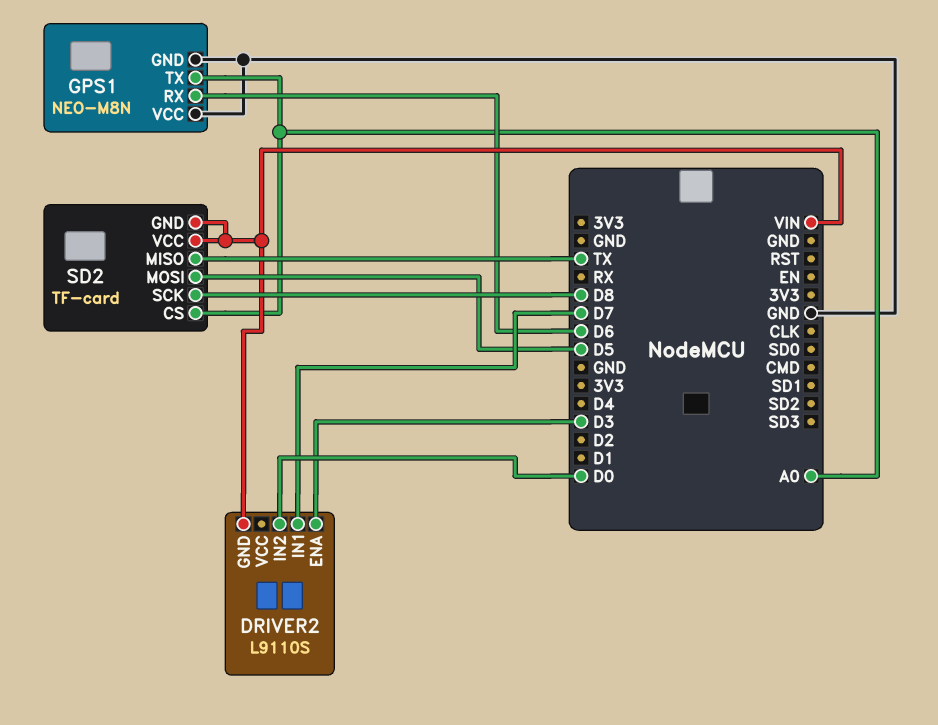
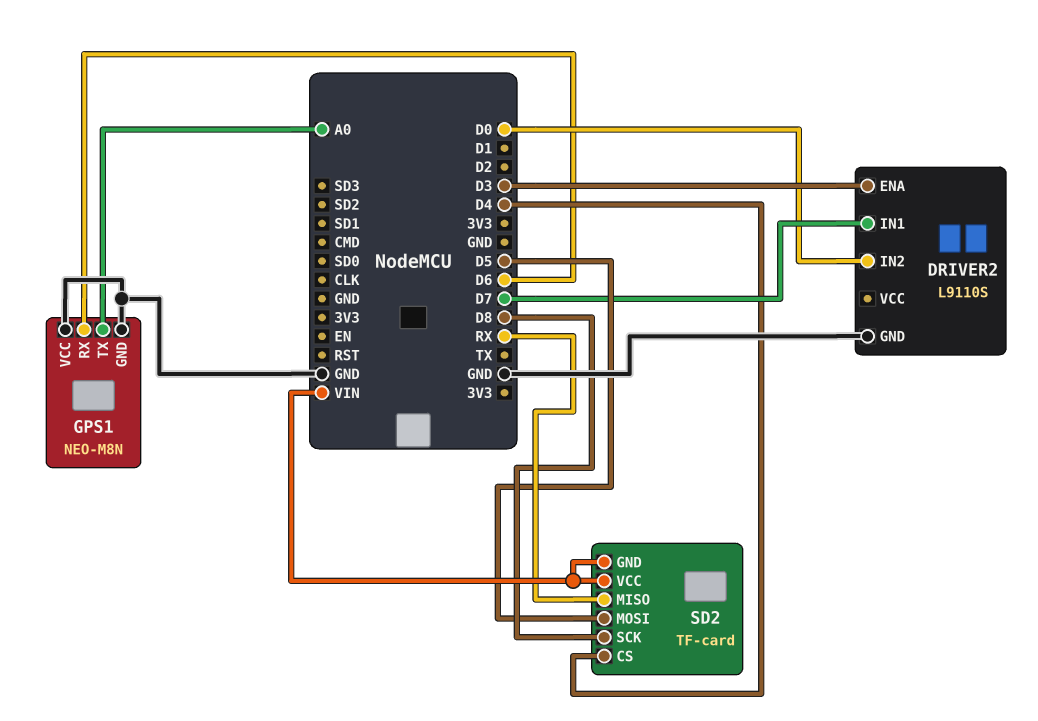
DRIVER2 pin GND: VIN -> GND
SD2 pin CS: A0 -> D4
SD2 pin MISO: TX -> RX

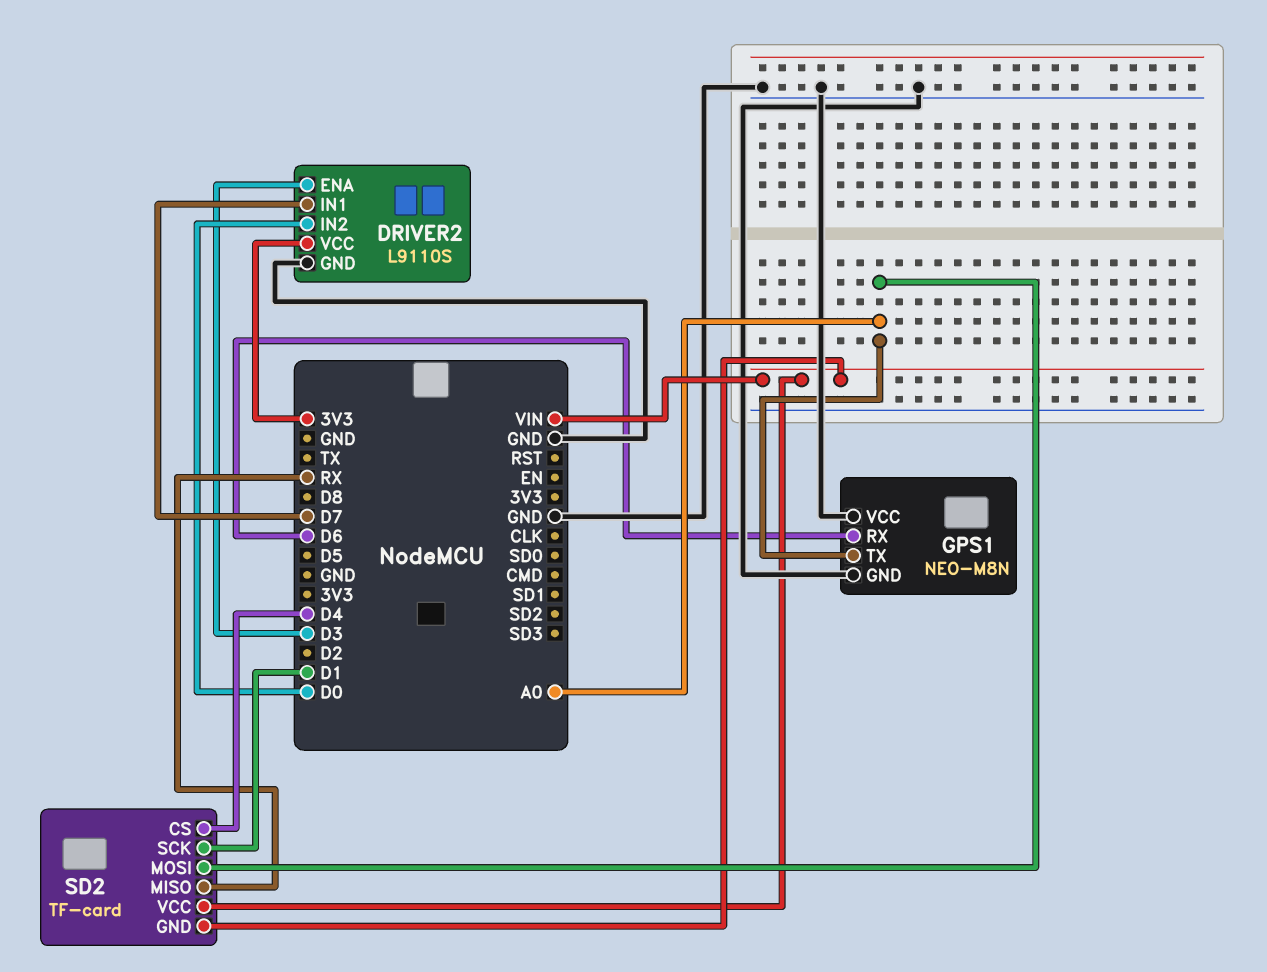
DRIVER2 pin VCC: none -> 3V3
SD2 pin MOSI: D5 -> A0
SD2 pin SCK: D8 -> D1

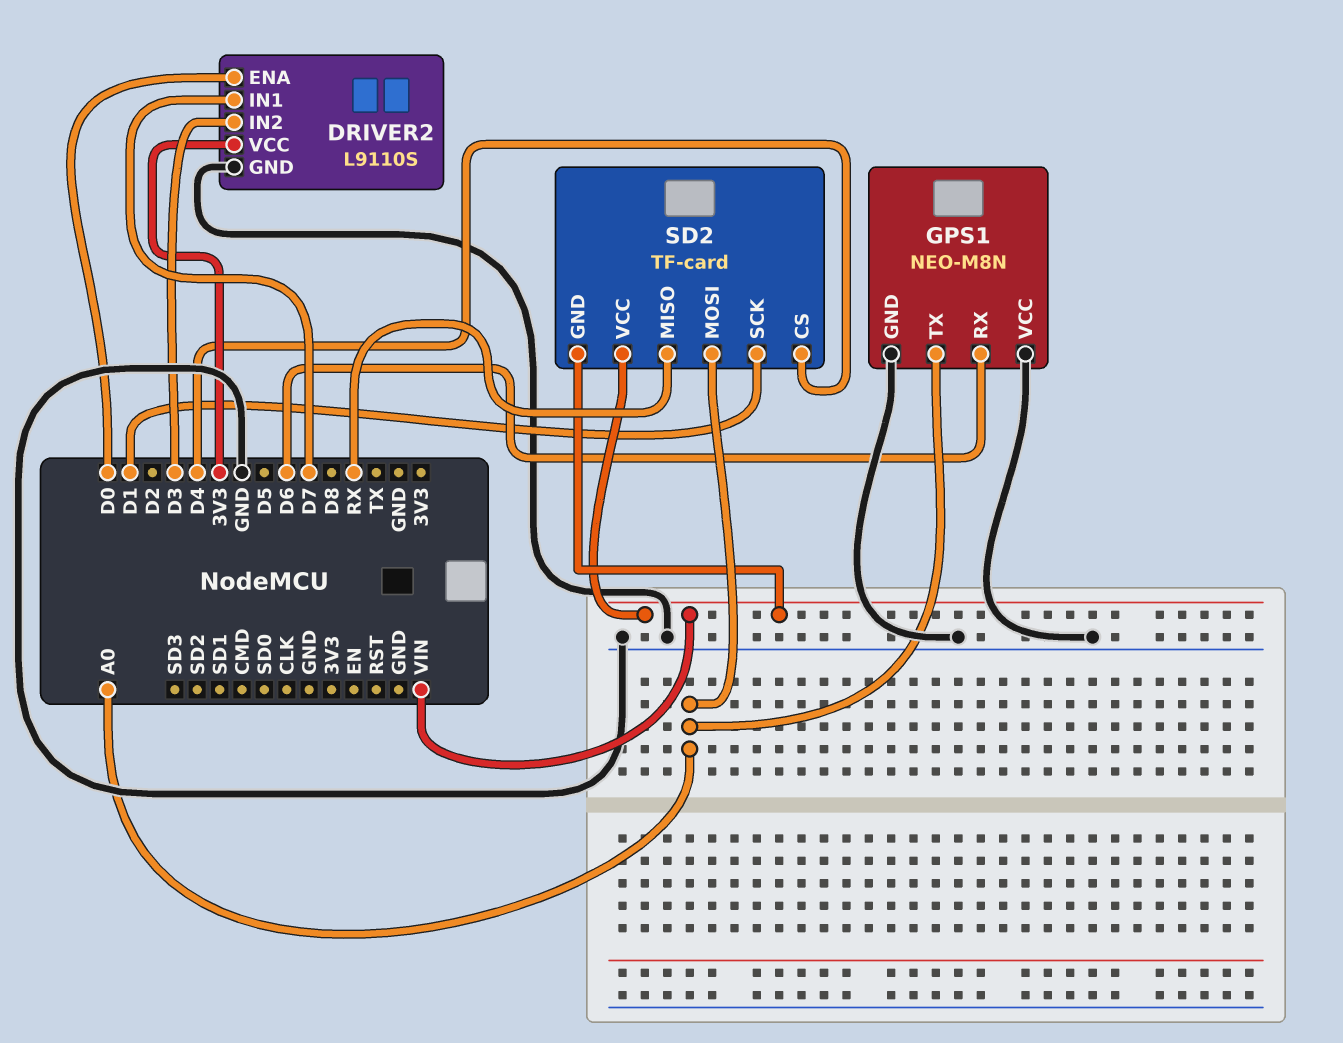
DRIVER2 pin ENA: D3 -> D0
DRIVER2 pin IN2: D0 -> D3

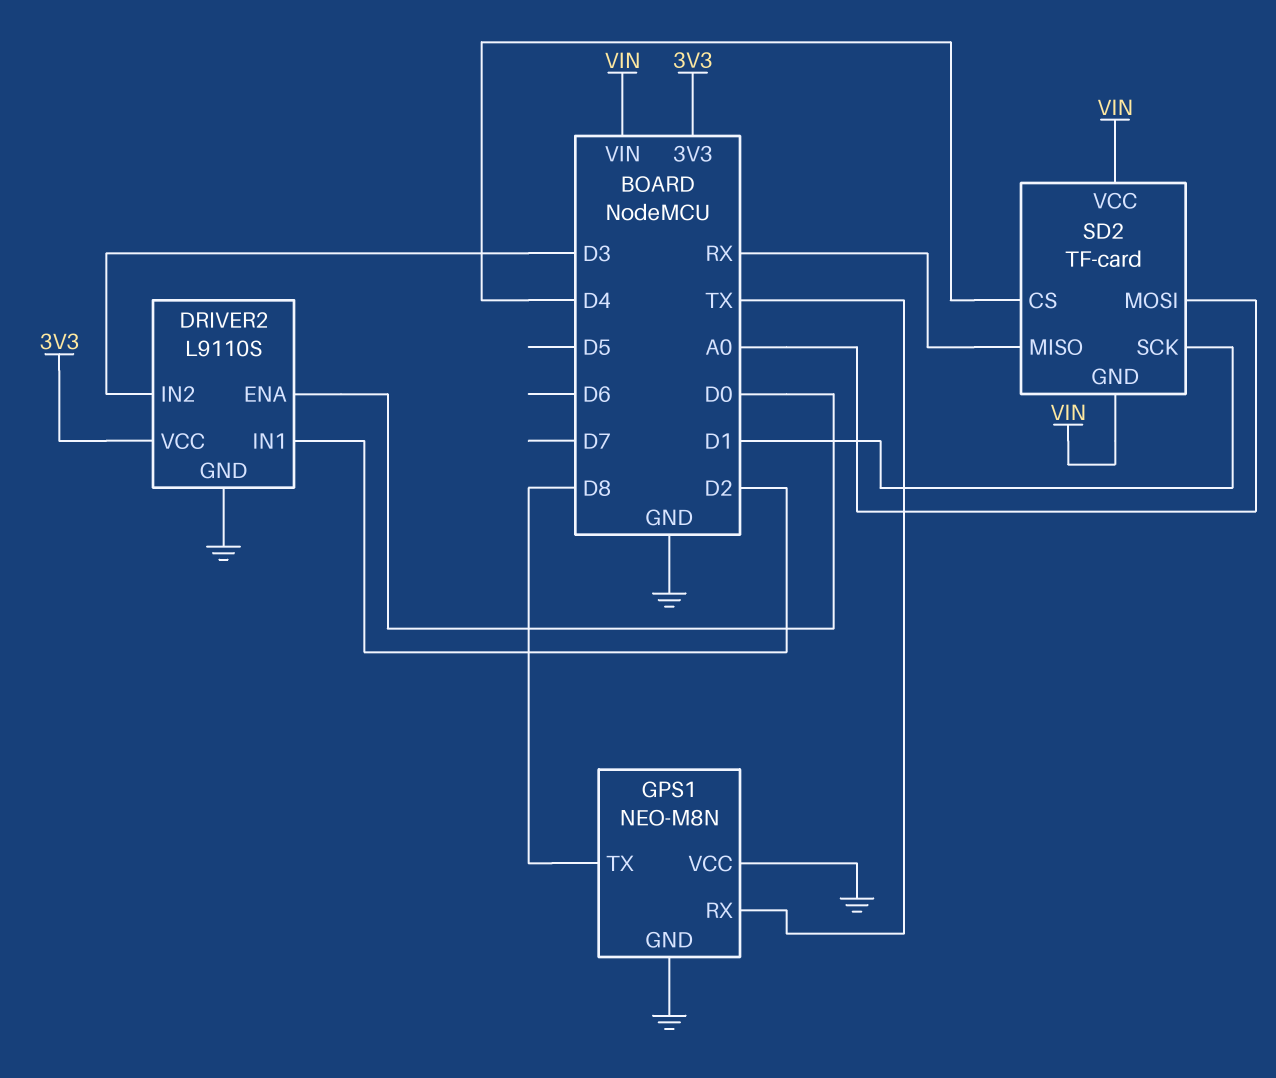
DRIVER2 pin IN1: D7 -> D2
GPS1 pin RX: D6 -> TX
GPS1 pin TX: A0 -> D8

